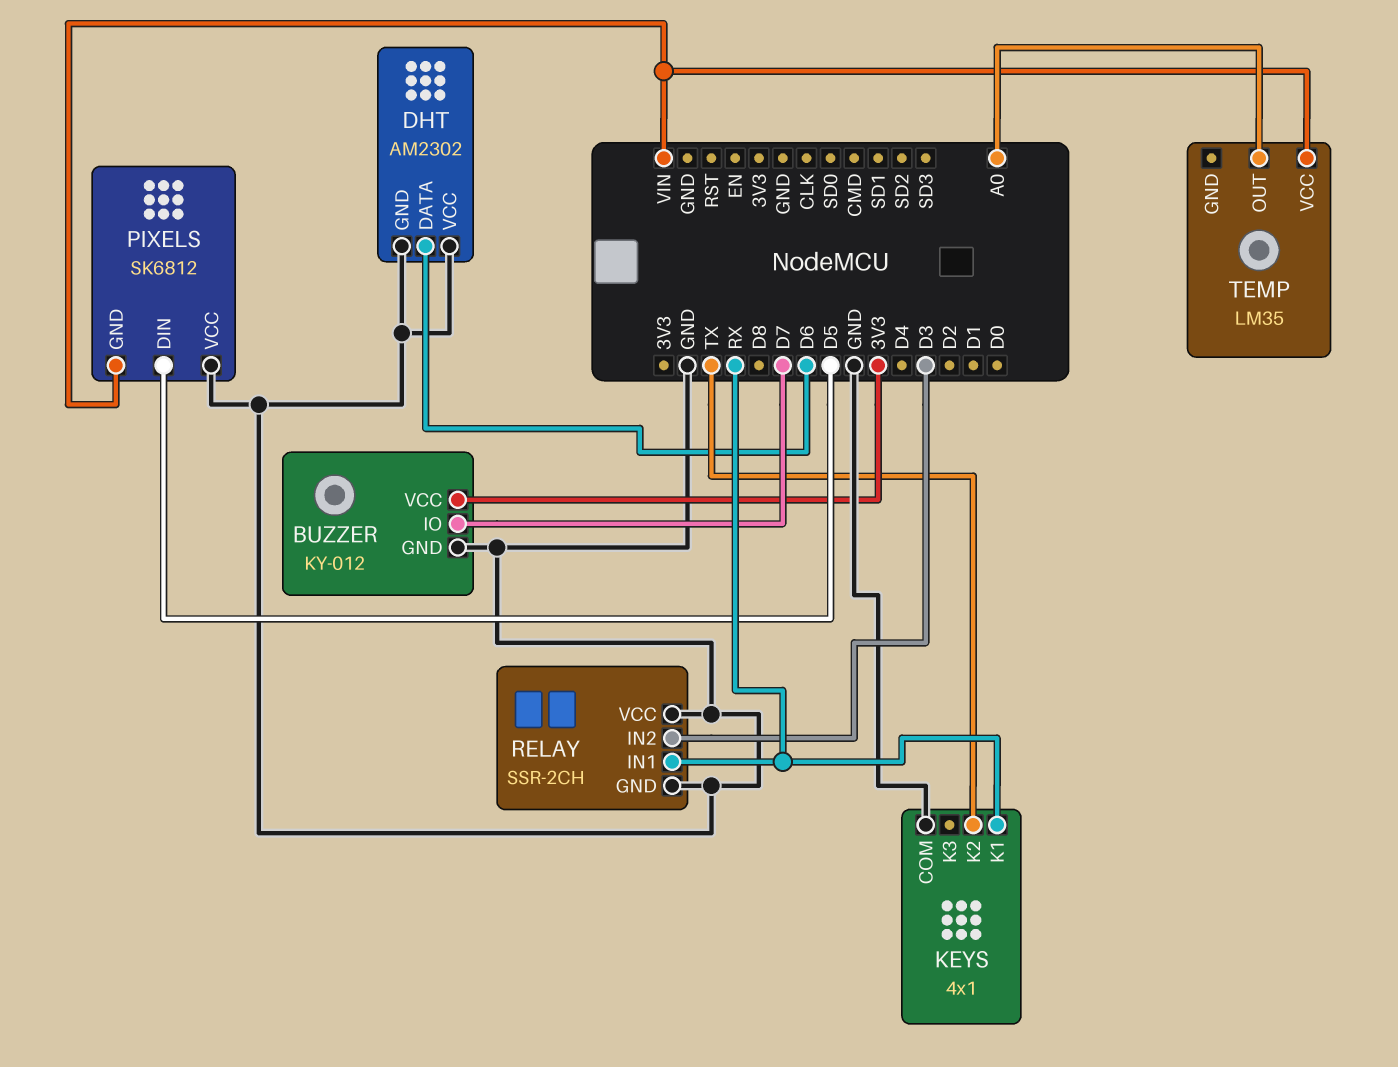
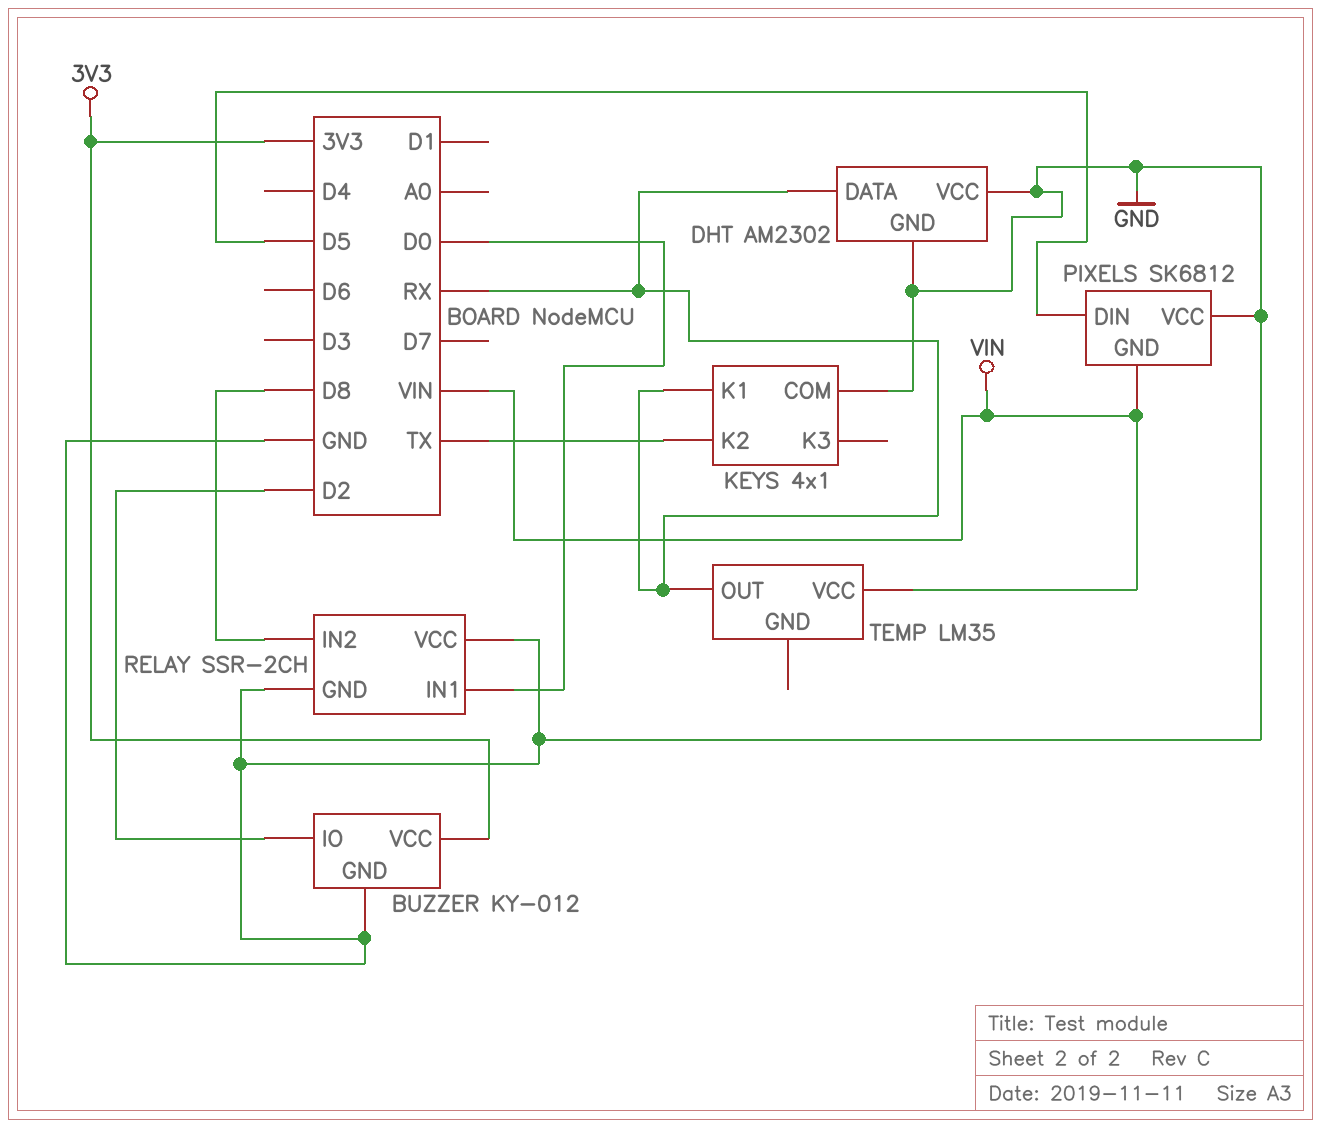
BUZZER pin IO: D7 -> D2
DHT pin DATA: D6 -> RX
RELAY pin IN1: RX -> D0
RELAY pin IN2: D3 -> D8
TEMP pin OUT: A0 -> RX

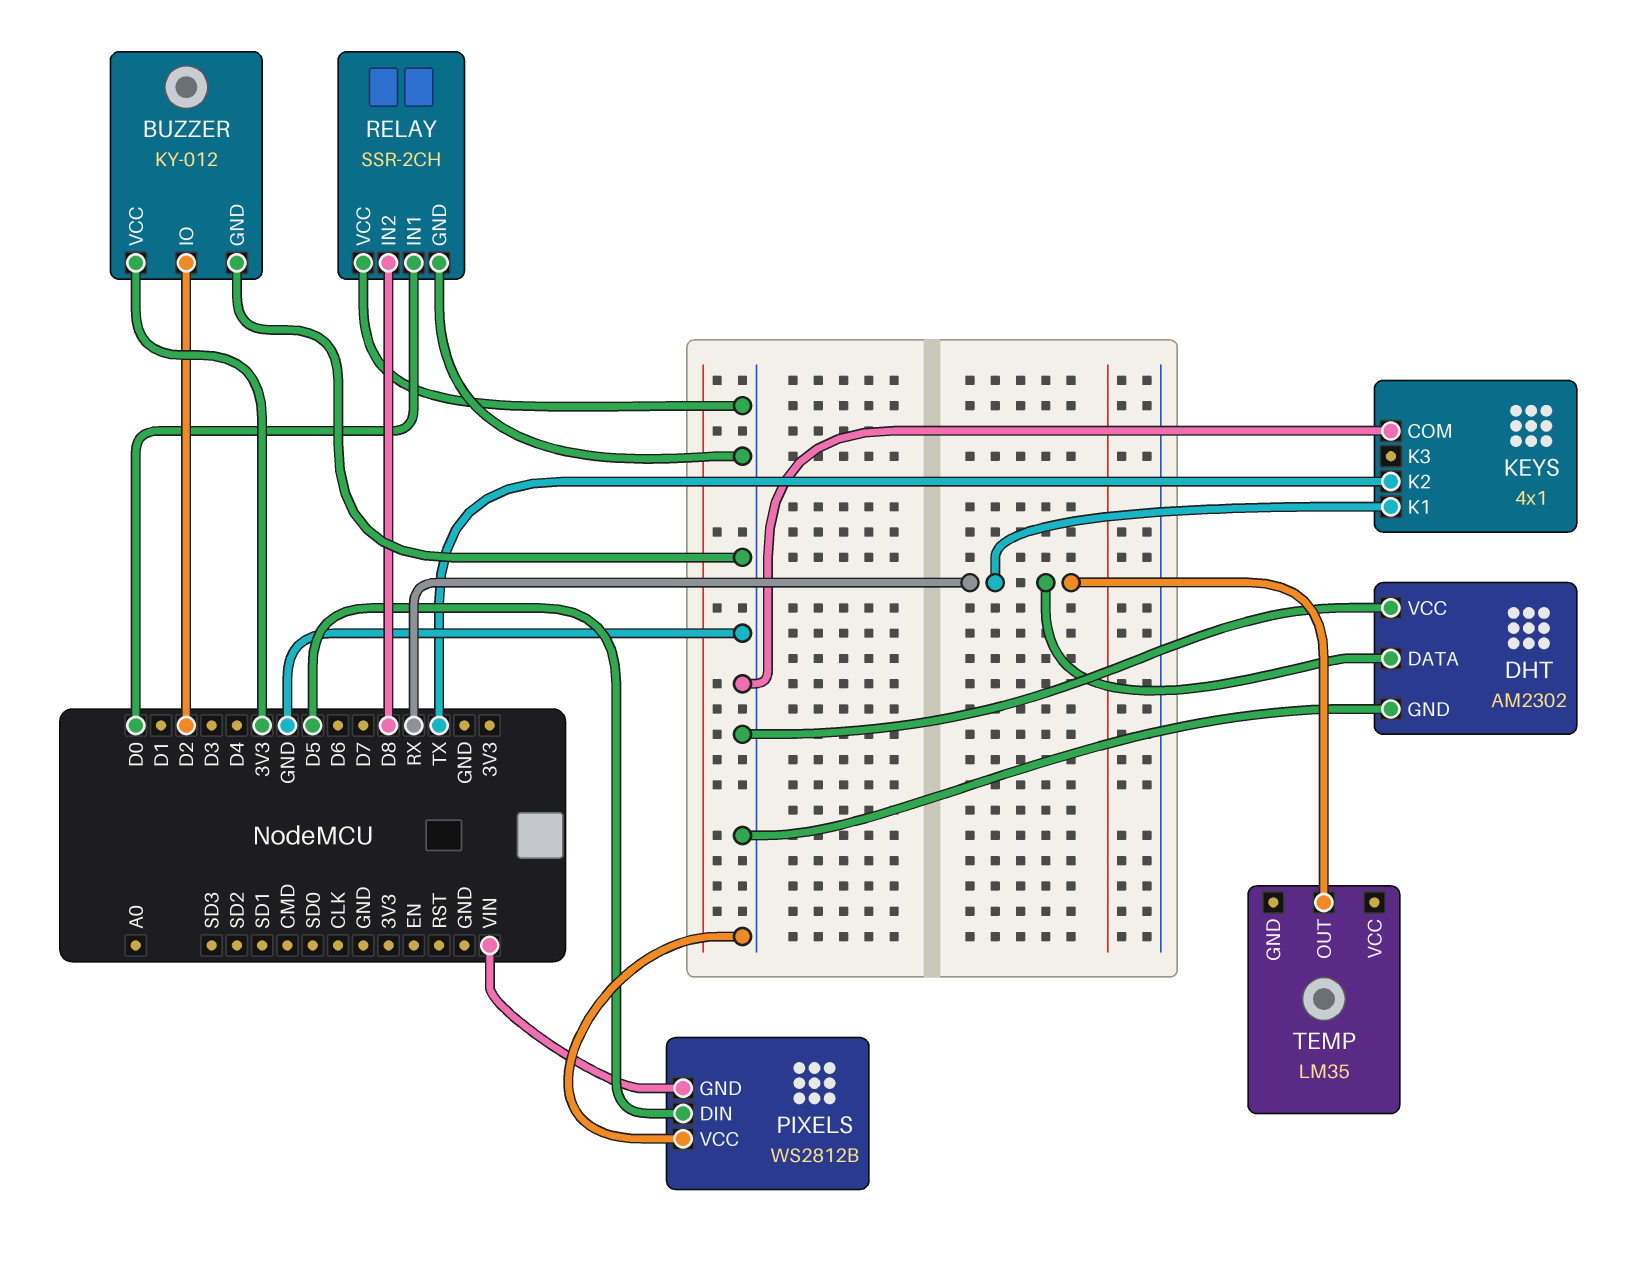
PIXELS: SK6812 -> WS2812B
TEMP pin VCC: VIN -> none

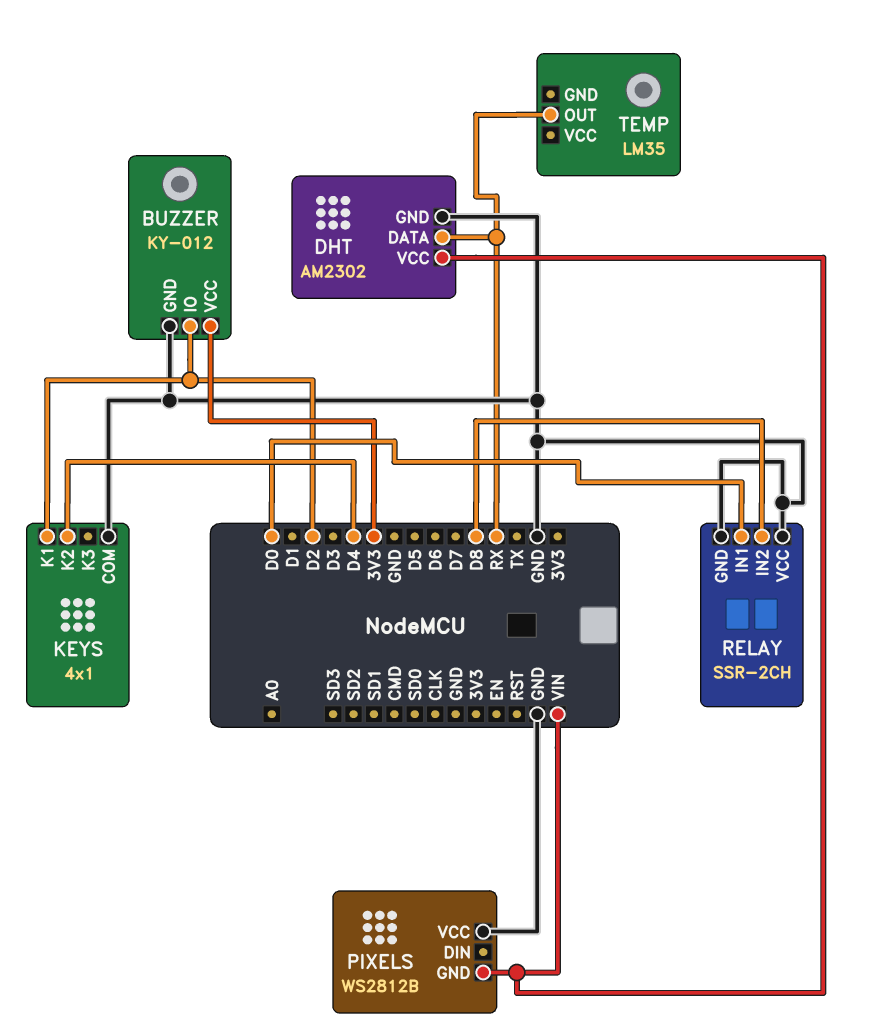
DHT pin VCC: GND -> VIN
KEYS pin K1: RX -> D2
KEYS pin K2: TX -> D4
PIXELS pin DIN: D5 -> none

